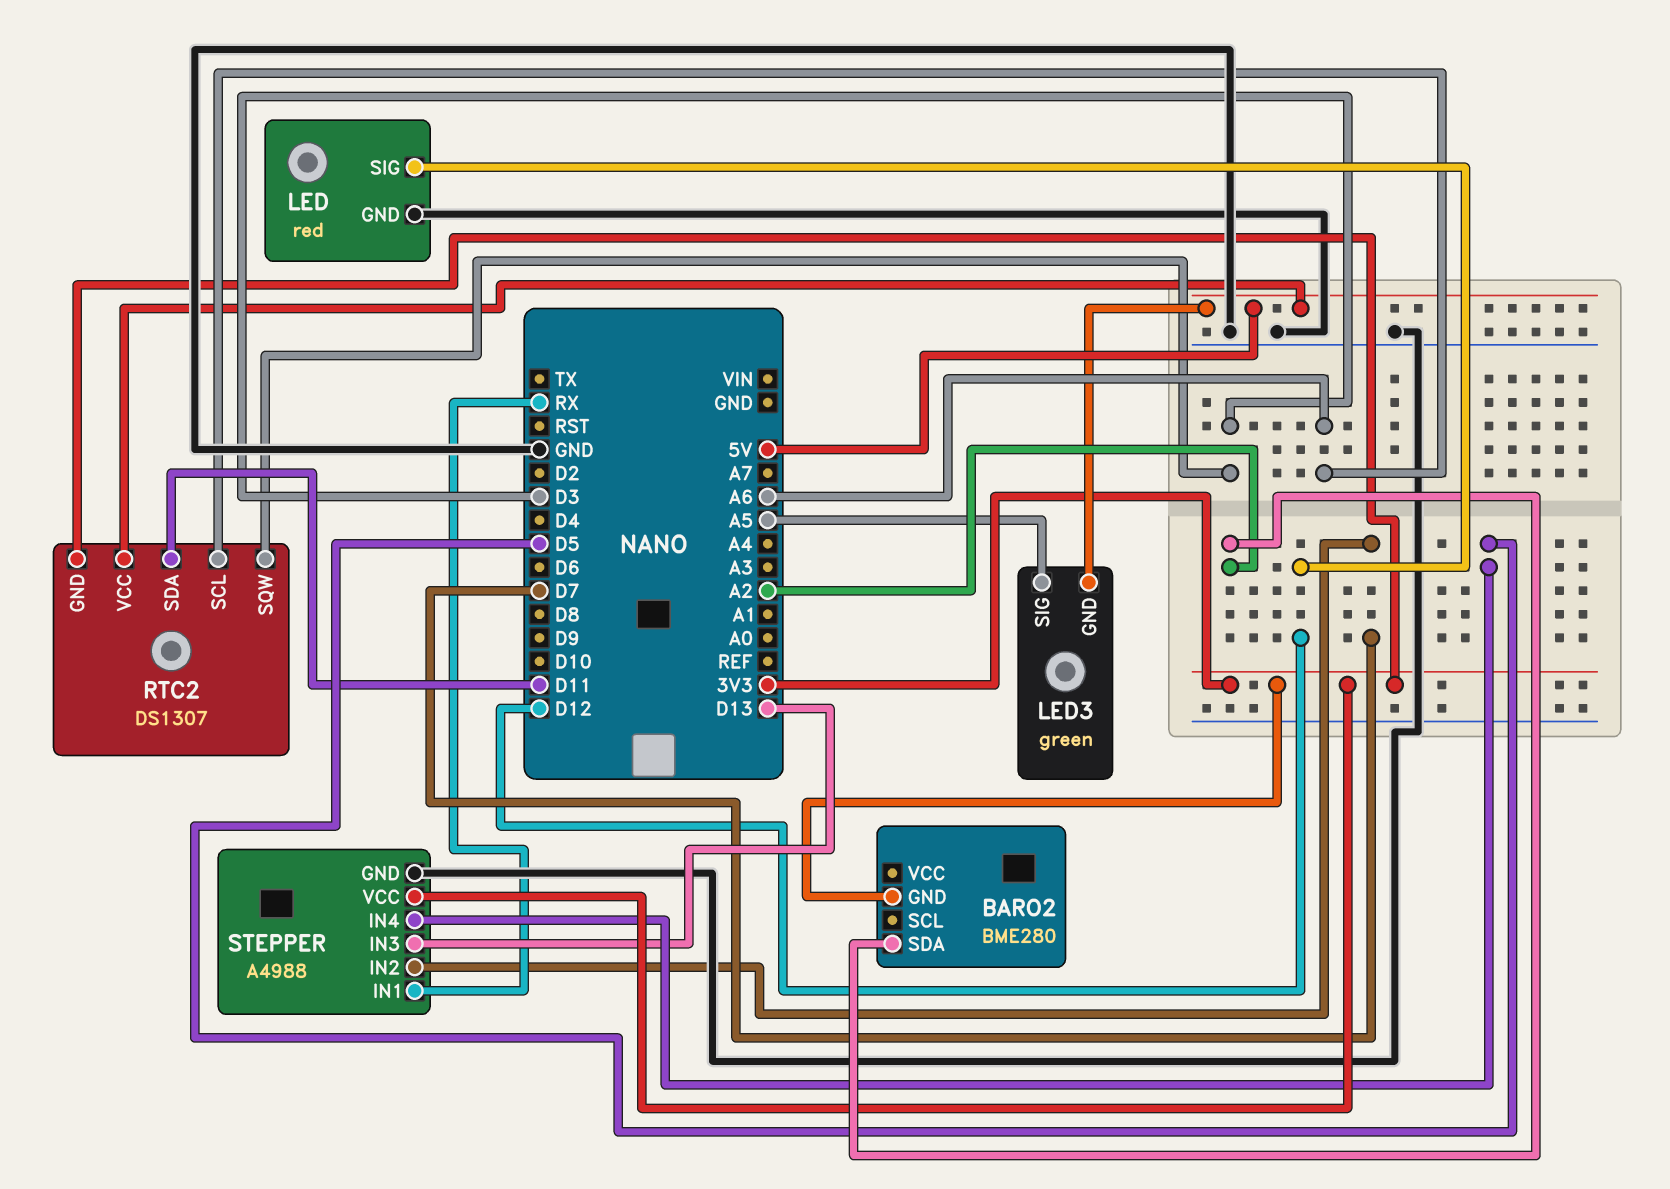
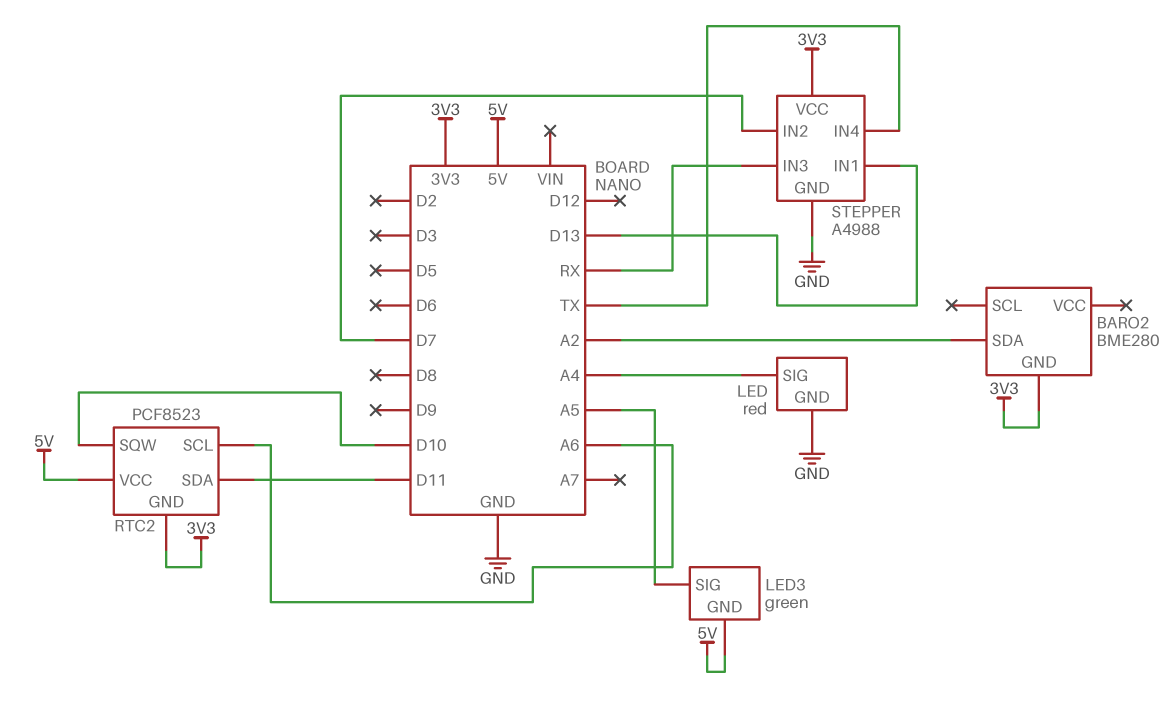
LED pin SIG: D12 -> A4
RTC2: DS1307 -> PCF8523
RTC2 pin SQW: D3 -> D10
STEPPER pin IN1: RX -> D13
STEPPER pin IN3: D13 -> RX
STEPPER pin IN4: D5 -> TX

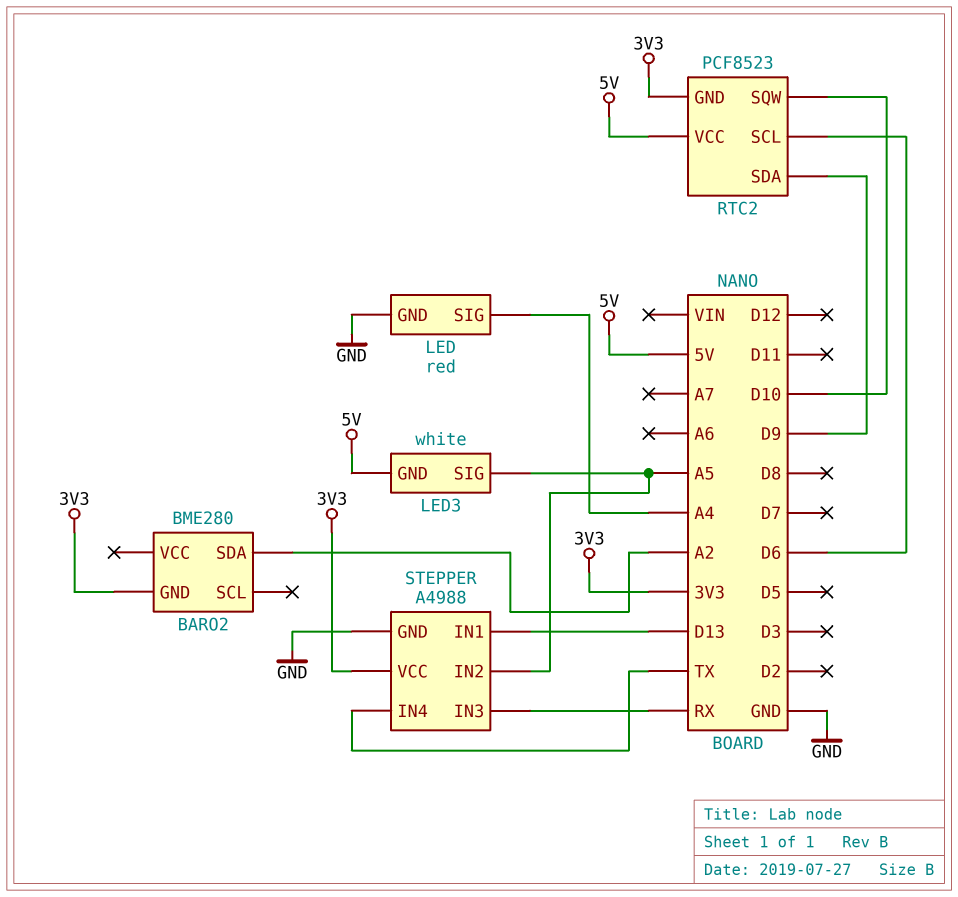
LED3: green -> white
RTC2 pin SCL: A6 -> D6
RTC2 pin SDA: D11 -> D9
STEPPER pin IN2: D7 -> A5

